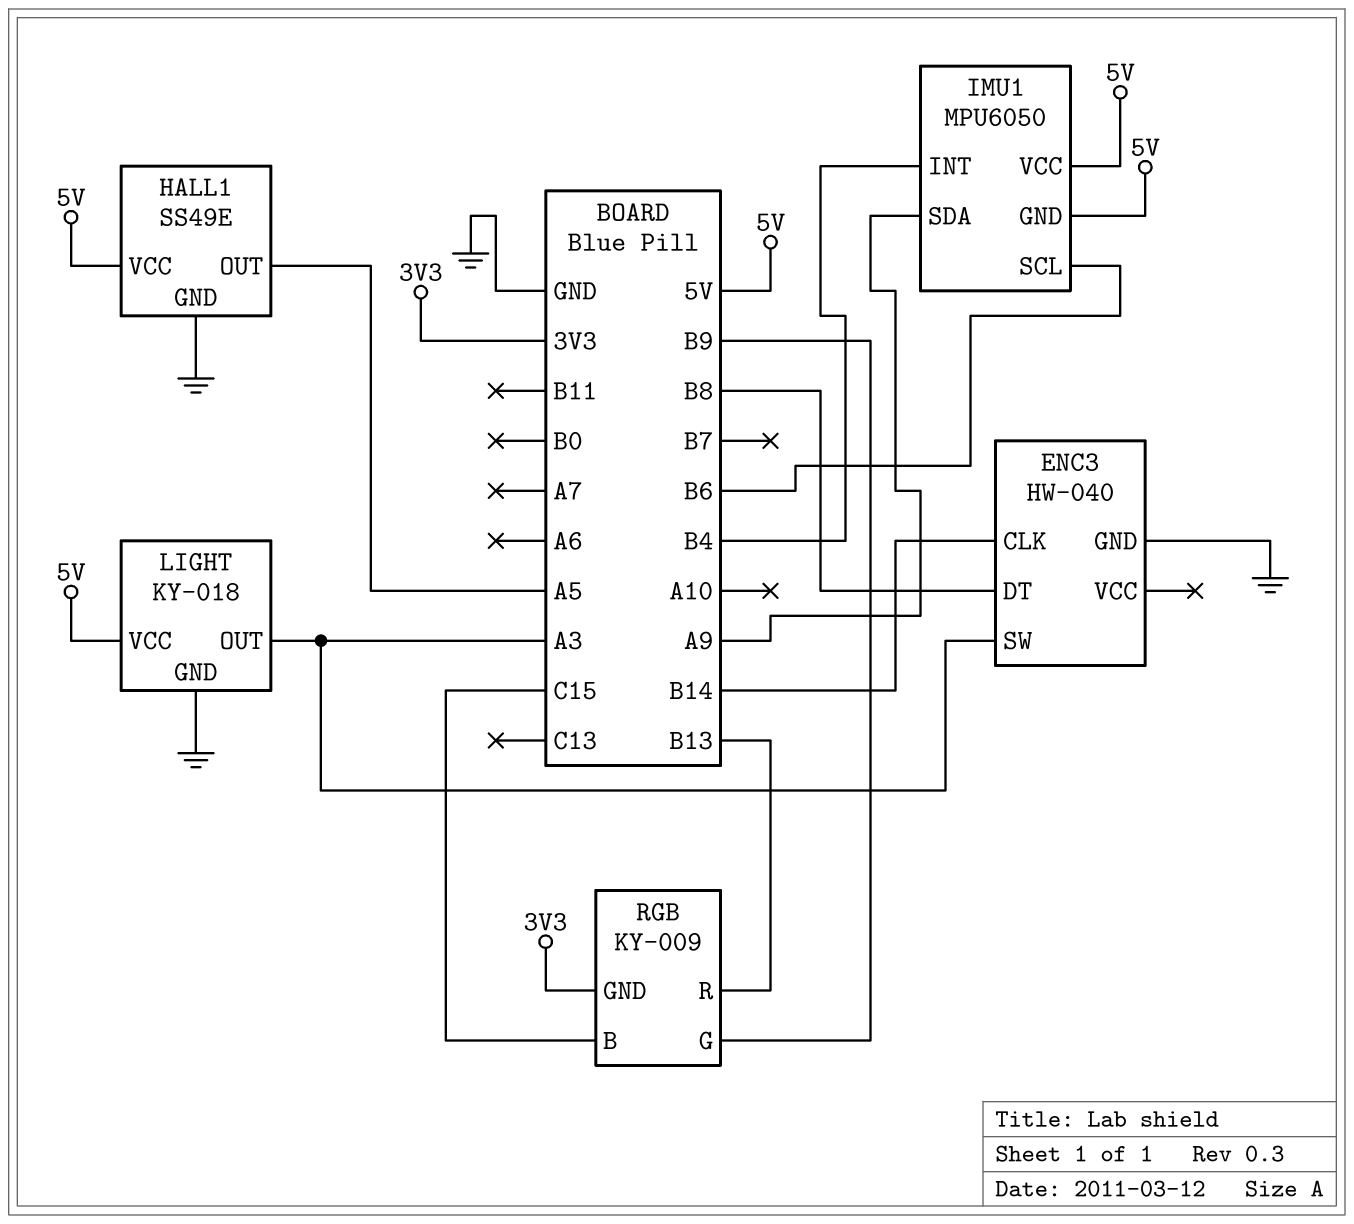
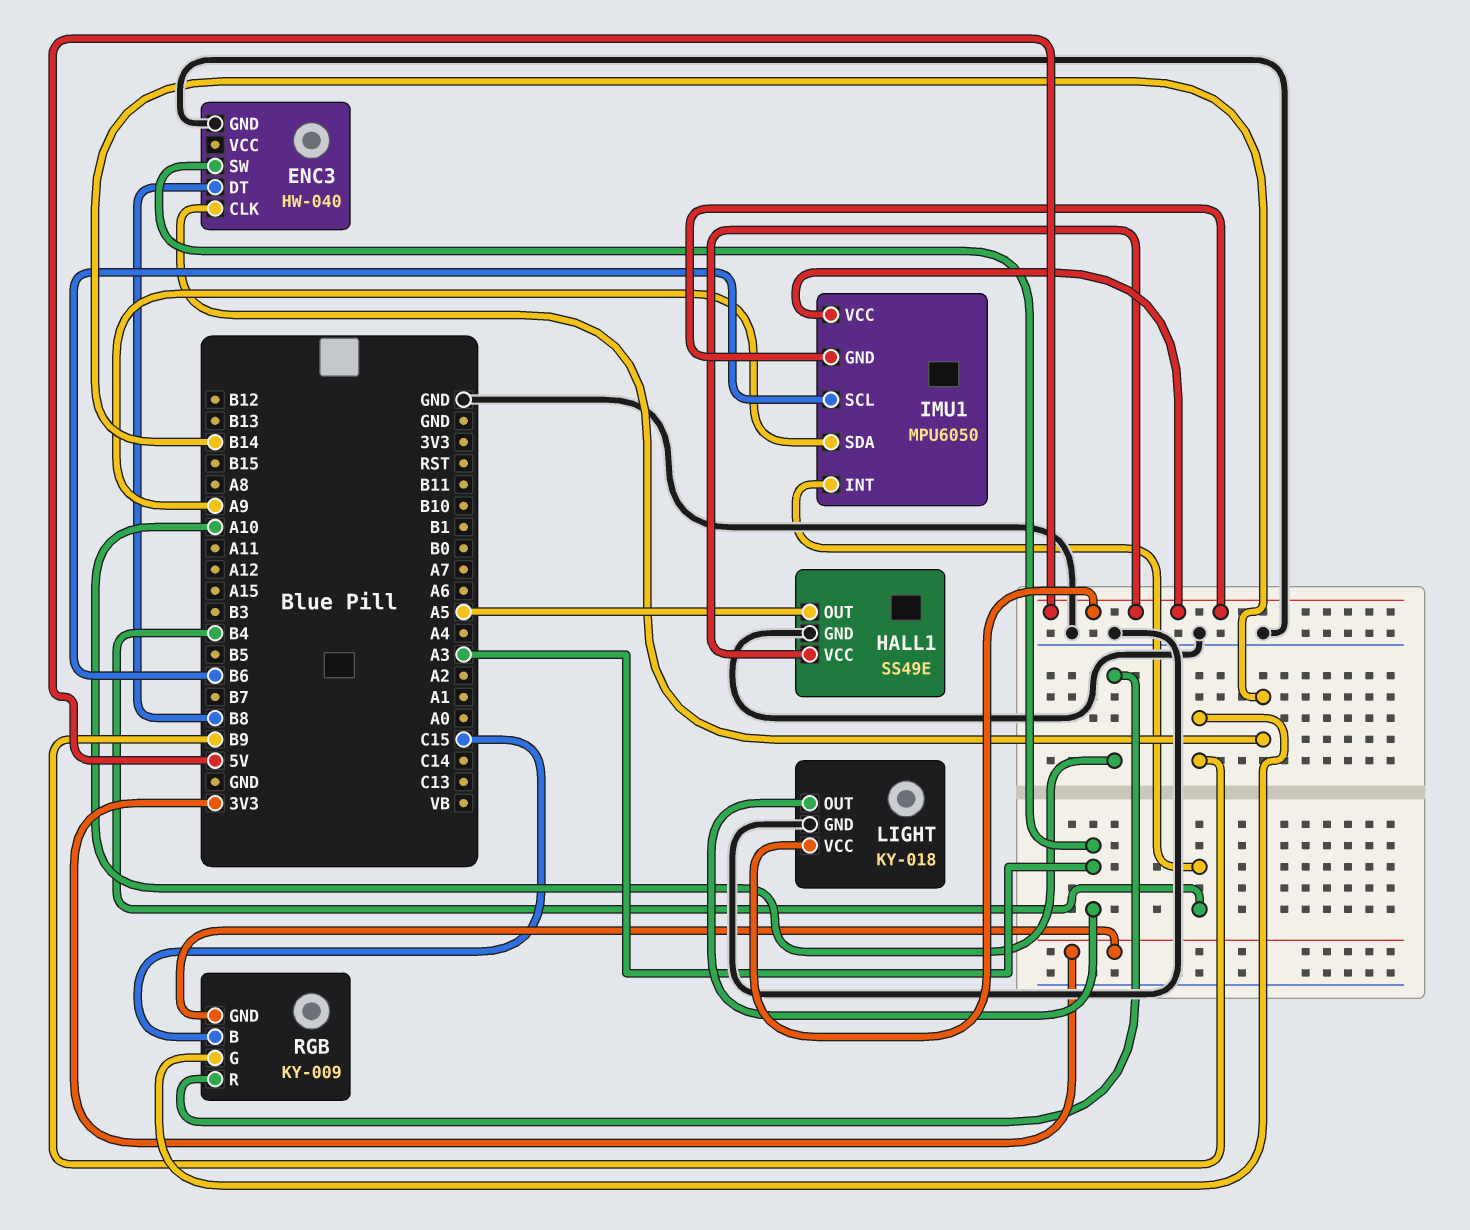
RGB pin R: B13 -> A10

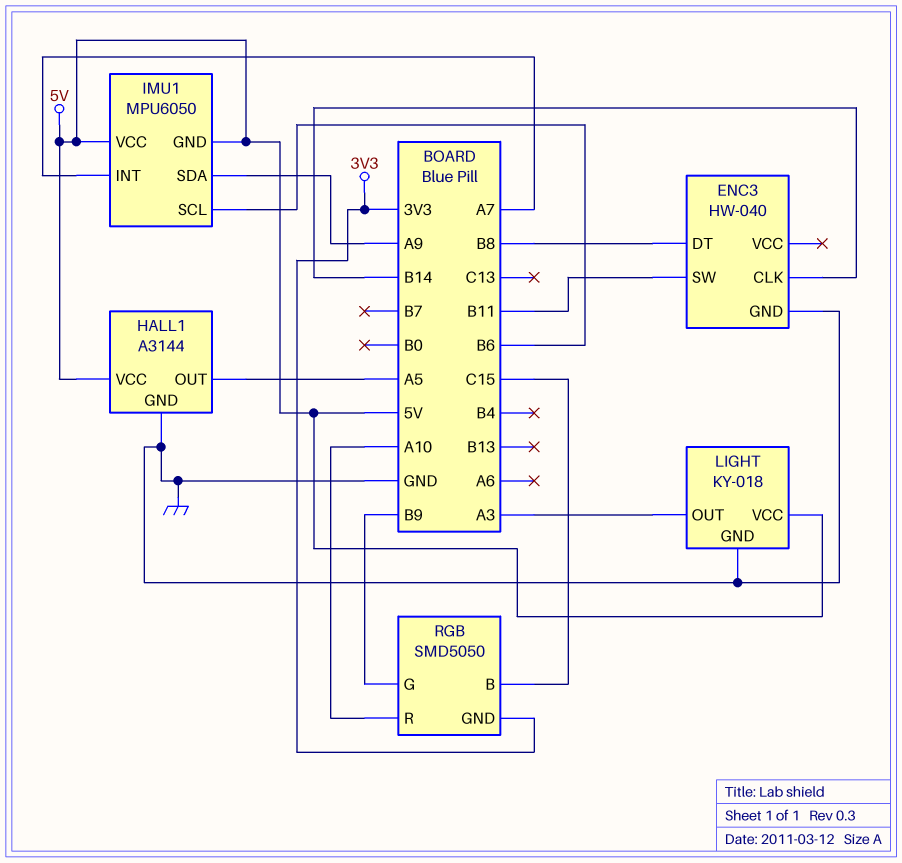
ENC3 pin SW: A3 -> B11
HALL1: SS49E -> A3144
IMU1 pin INT: B4 -> A7
RGB: KY-009 -> SMD5050

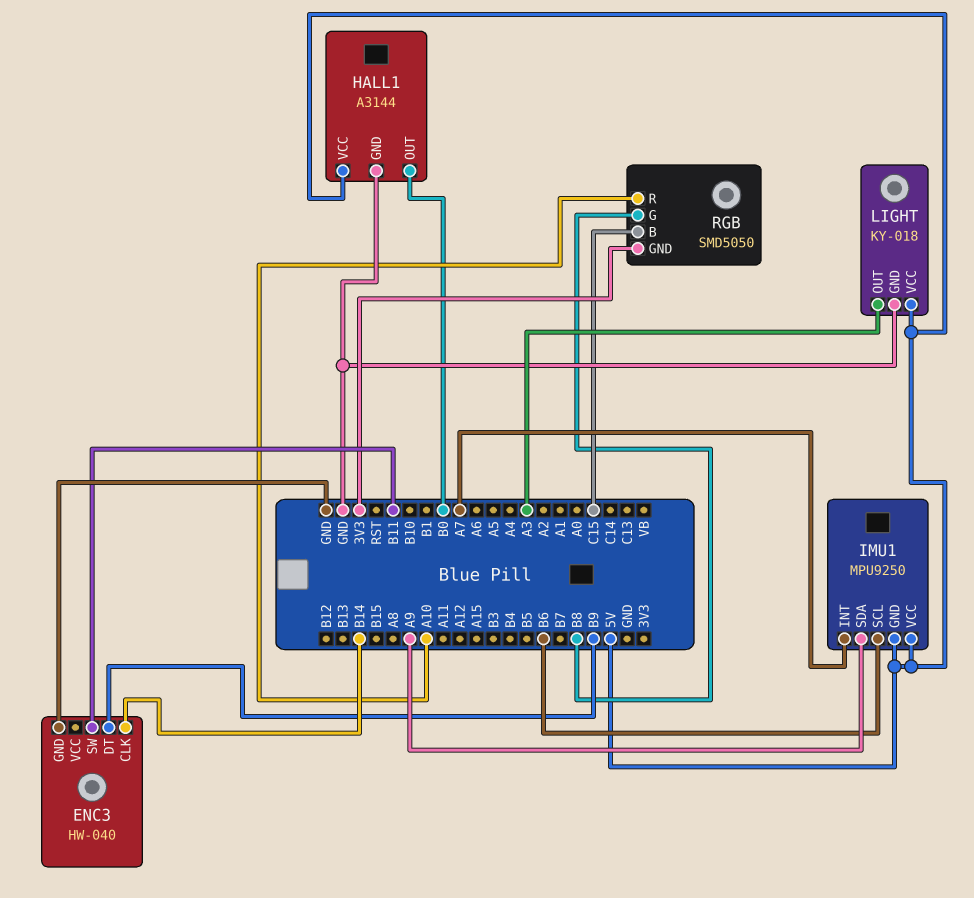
ENC3 pin DT: B8 -> B9
HALL1 pin OUT: A5 -> B0
IMU1: MPU6050 -> MPU9250
RGB pin G: B9 -> B8

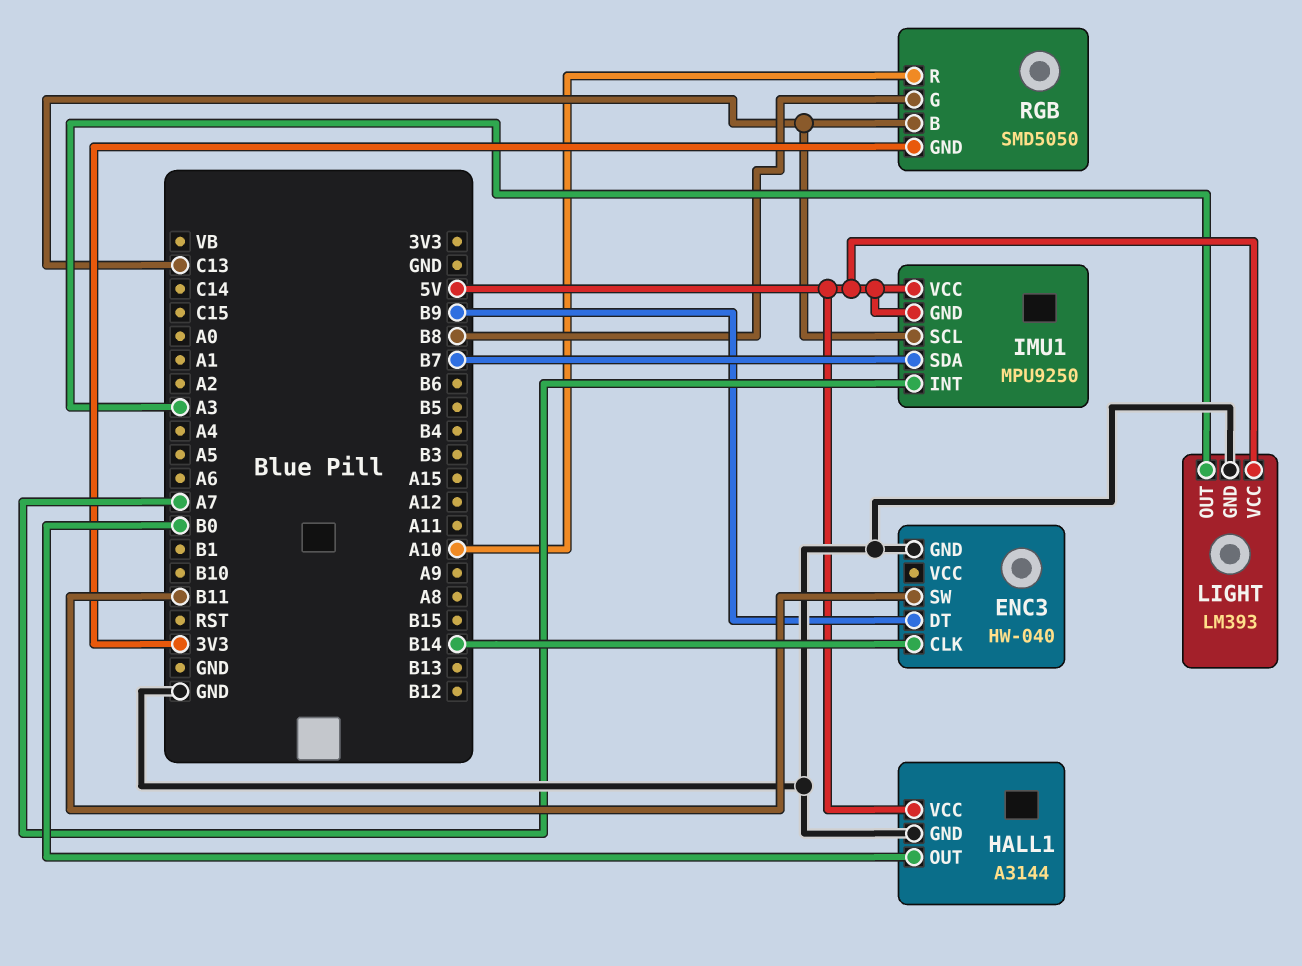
IMU1 pin SCL: B6 -> C13
IMU1 pin SDA: A9 -> B7
LIGHT: KY-018 -> LM393
RGB pin B: C15 -> C13

